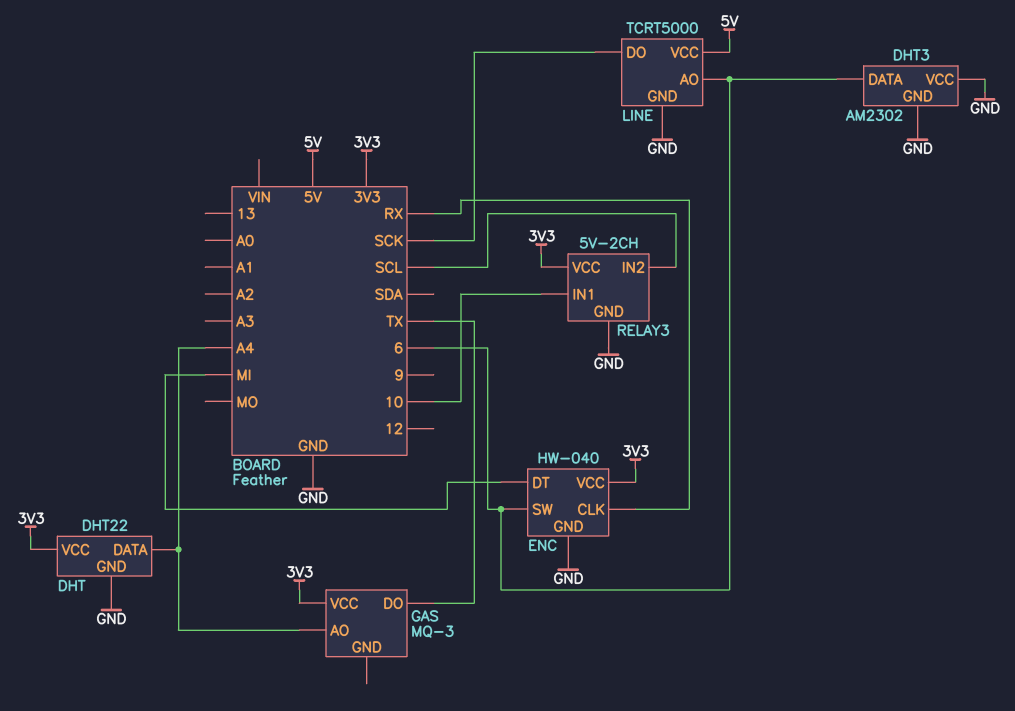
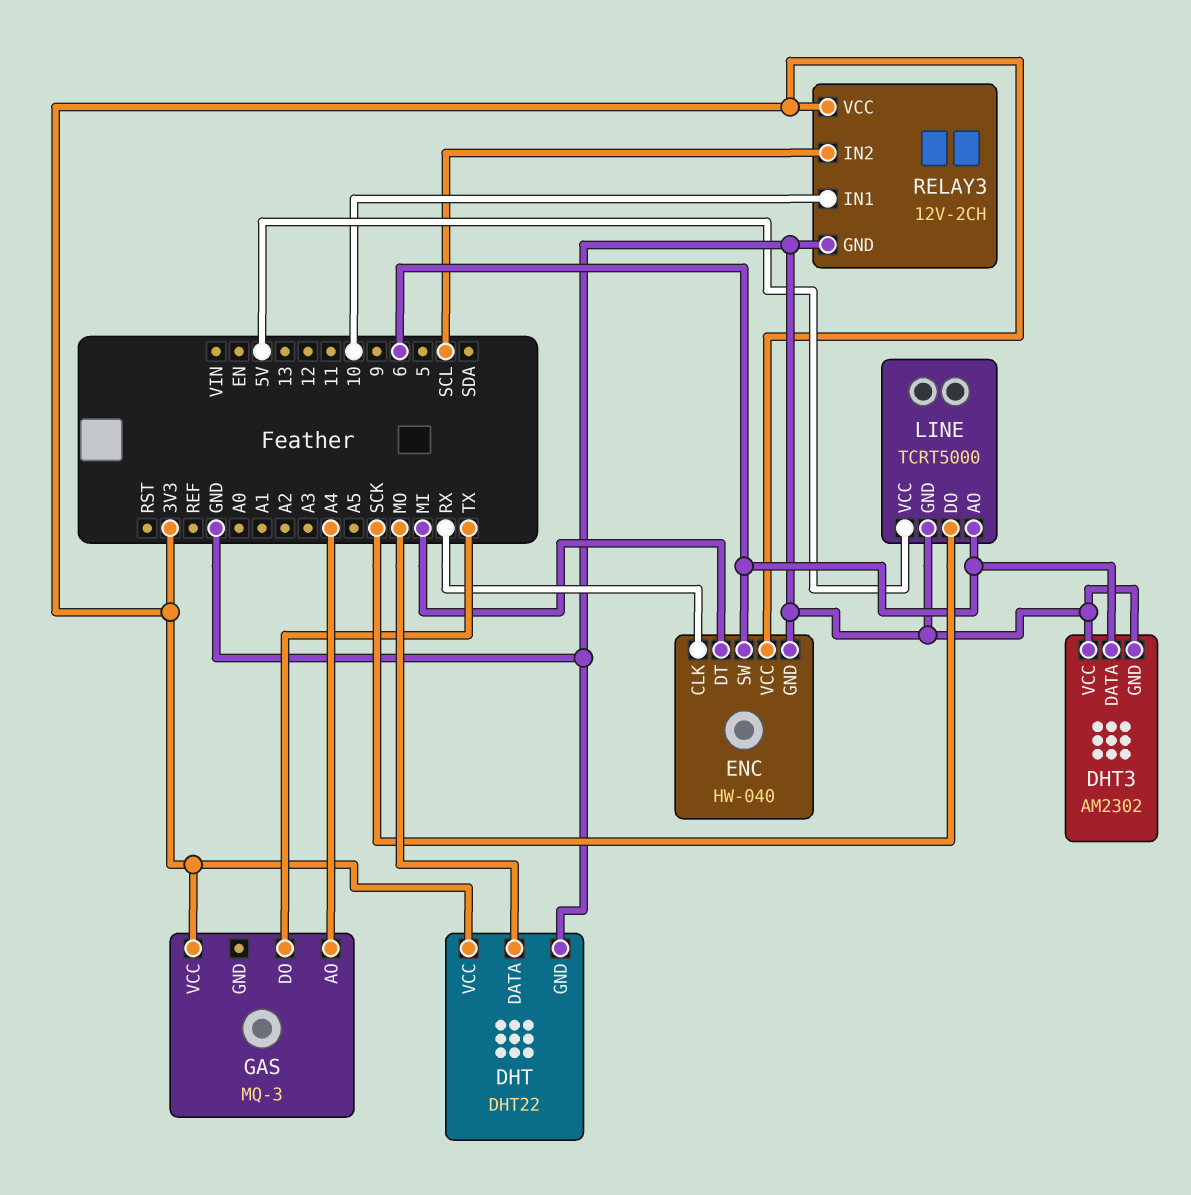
DHT pin DATA: A4 -> MO
RELAY3: 5V-2CH -> 12V-2CH

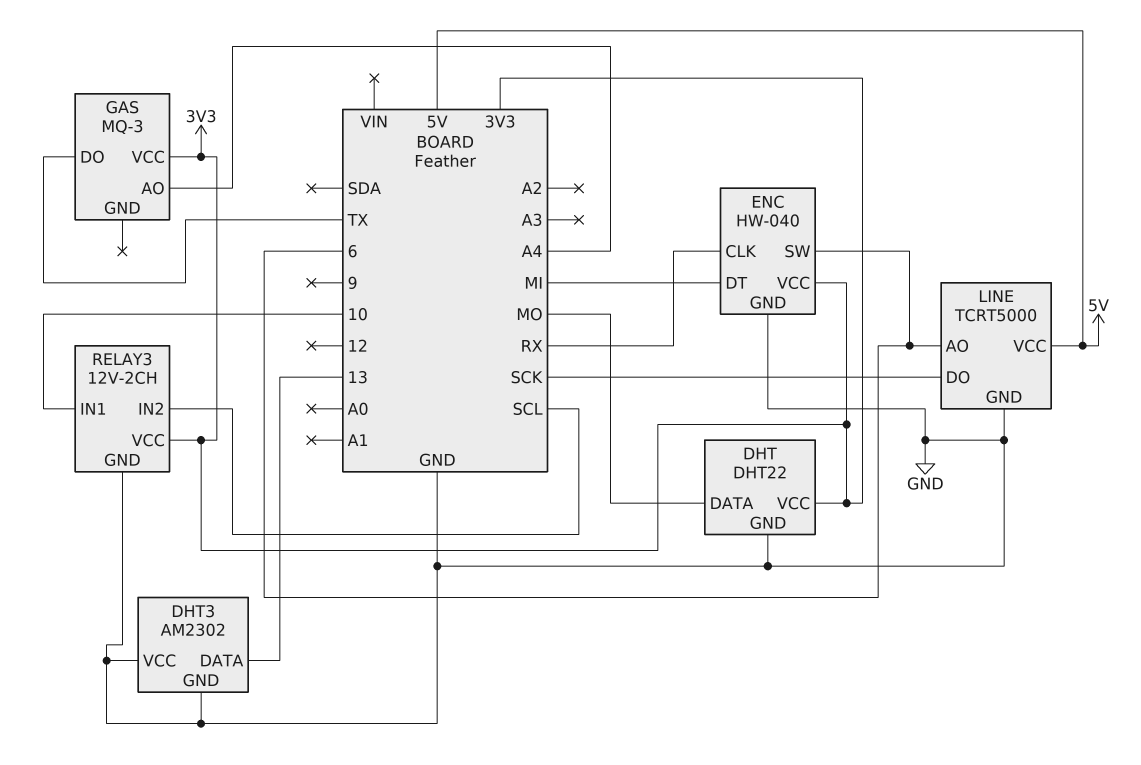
DHT3 pin DATA: 6 -> 13

